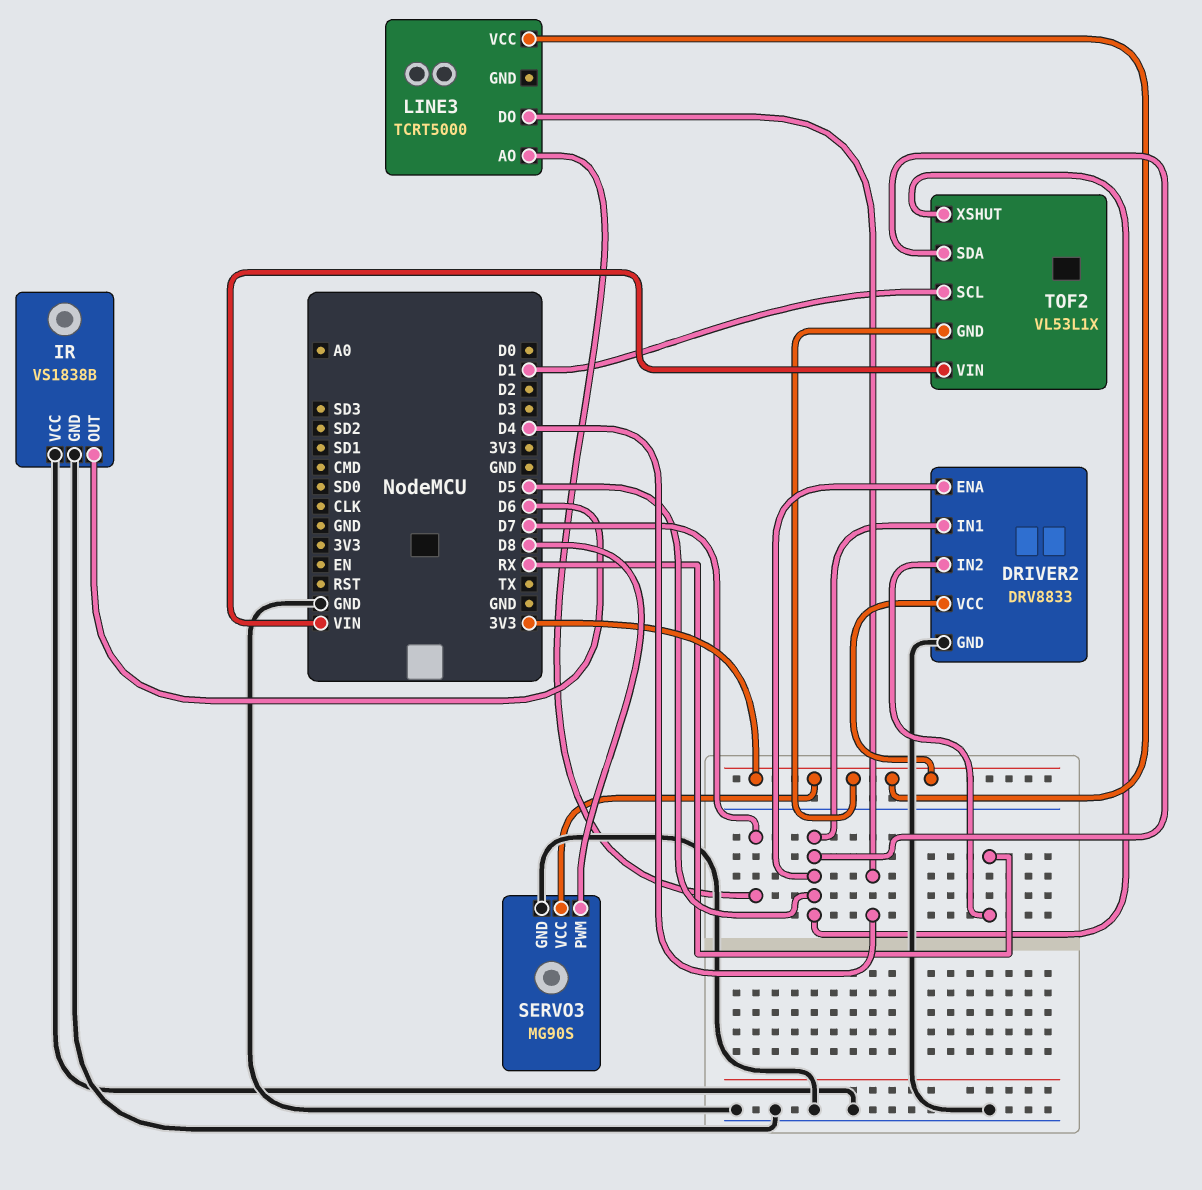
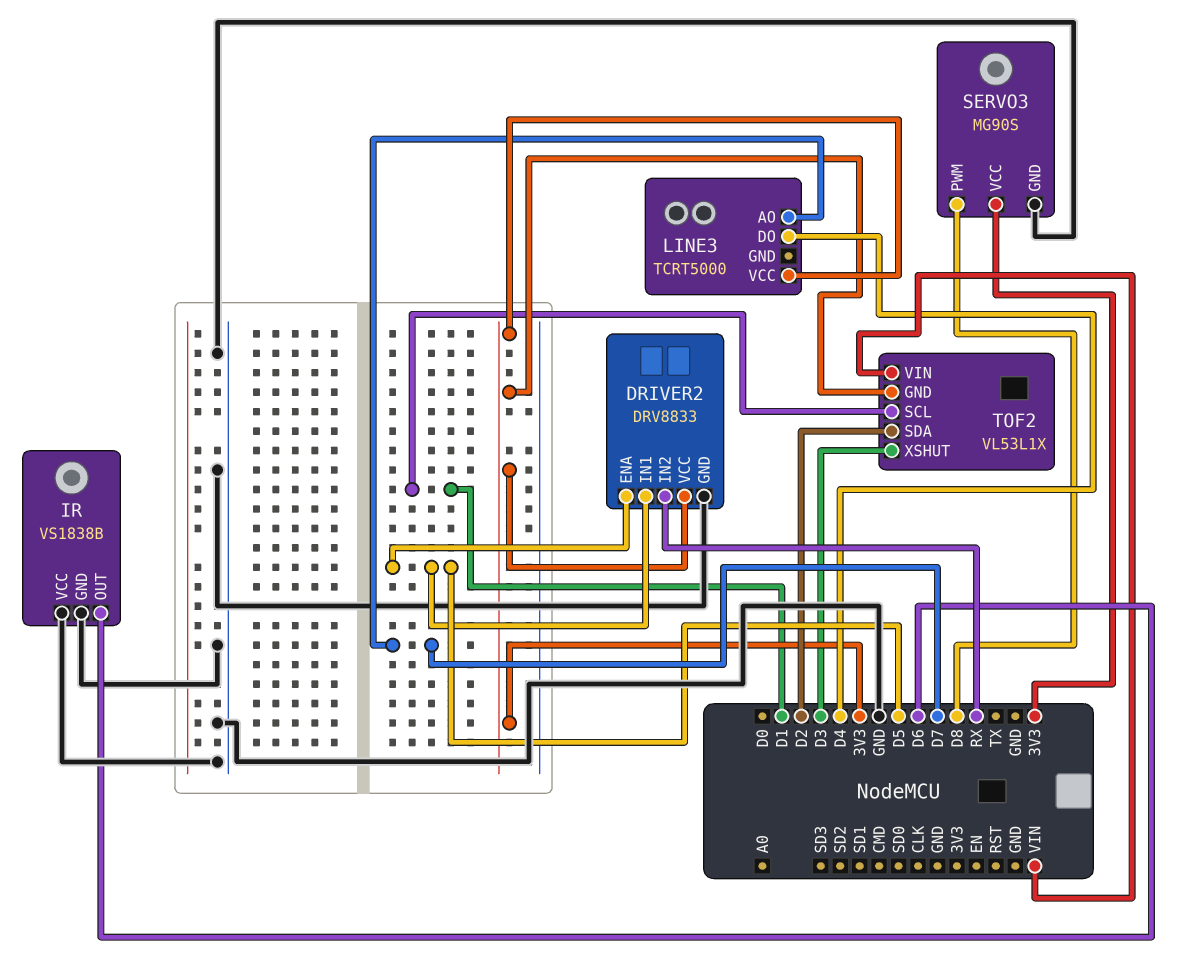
TOF2 pin SDA: D5 -> D2
TOF2 pin XSHUT: D5 -> D3

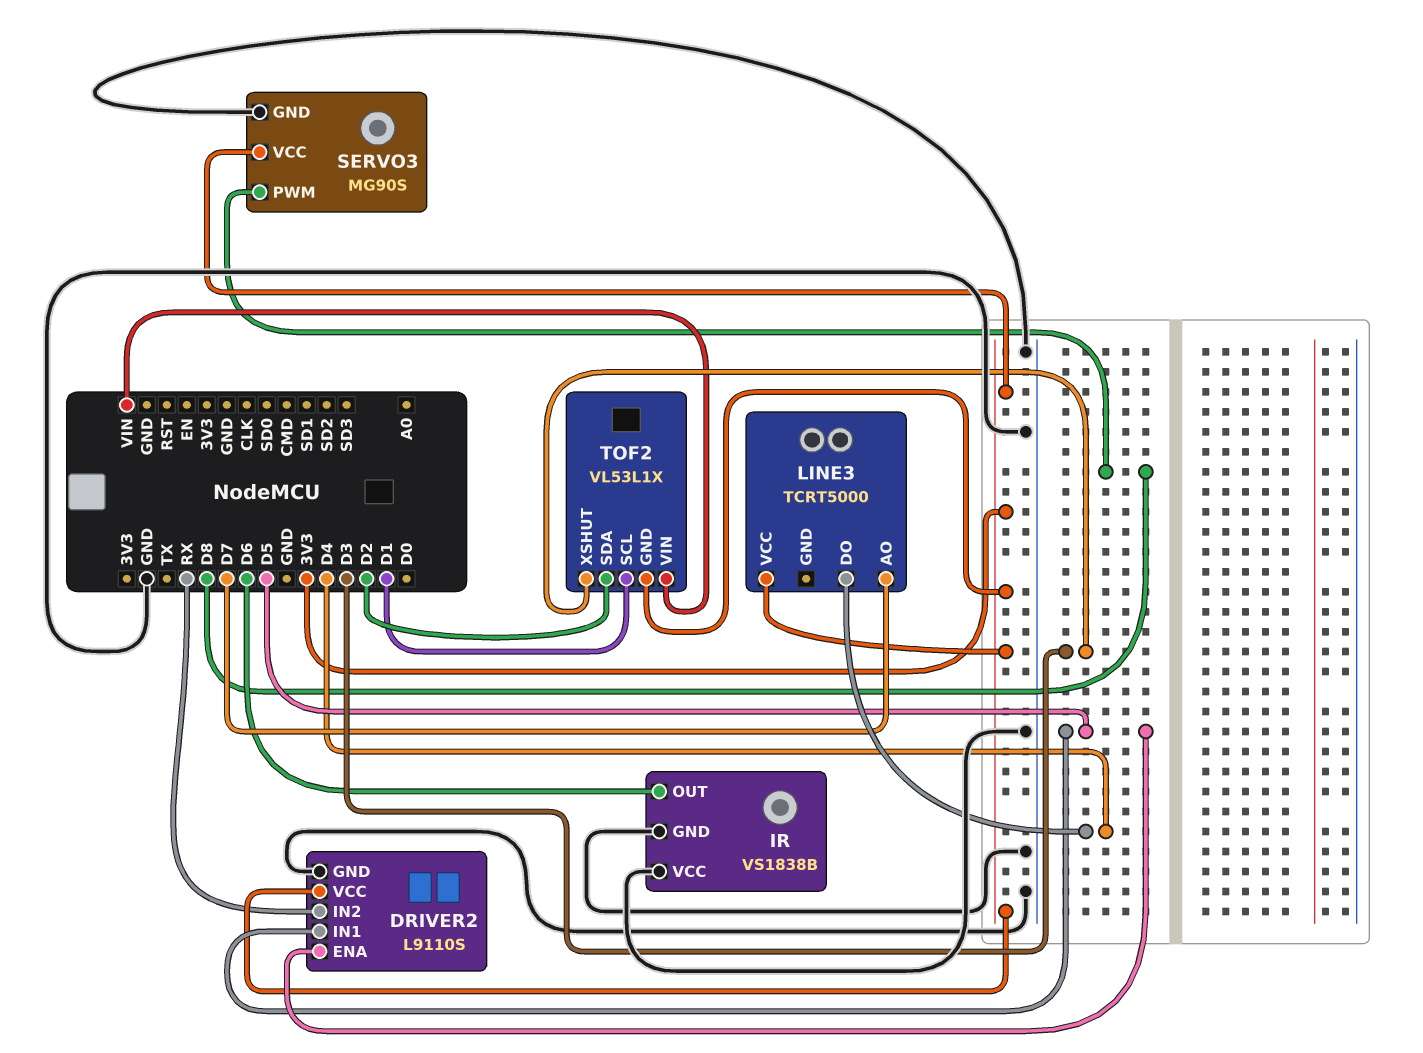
DRIVER2: DRV8833 -> L9110S

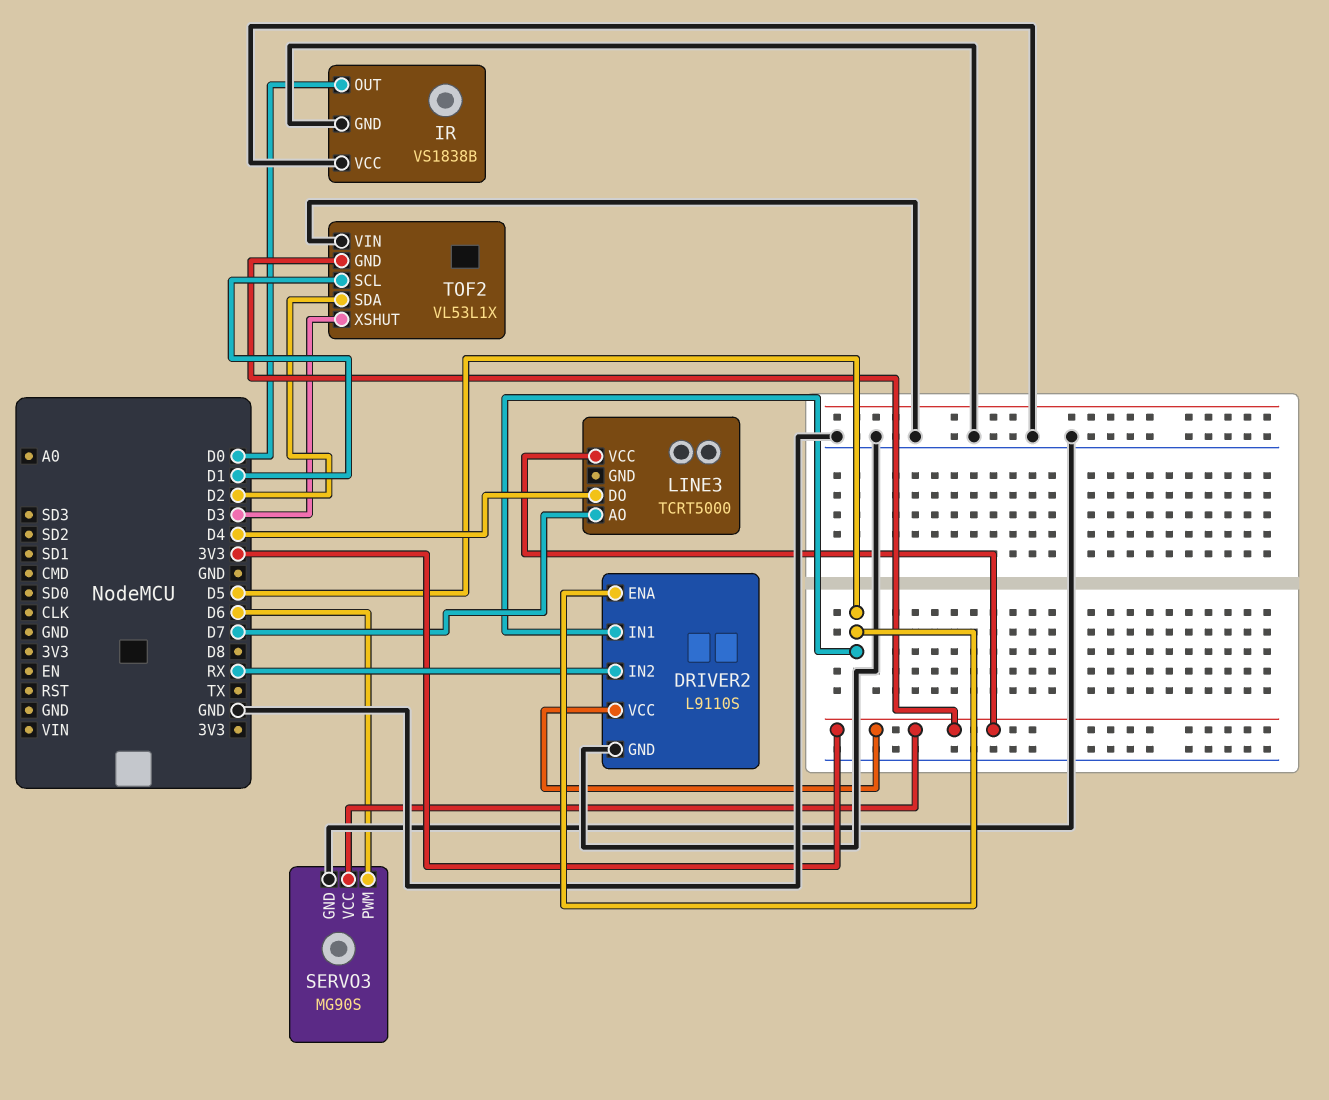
IR pin OUT: D6 -> D0
SERVO3 pin PWM: D8 -> D6
TOF2 pin VIN: VIN -> GND

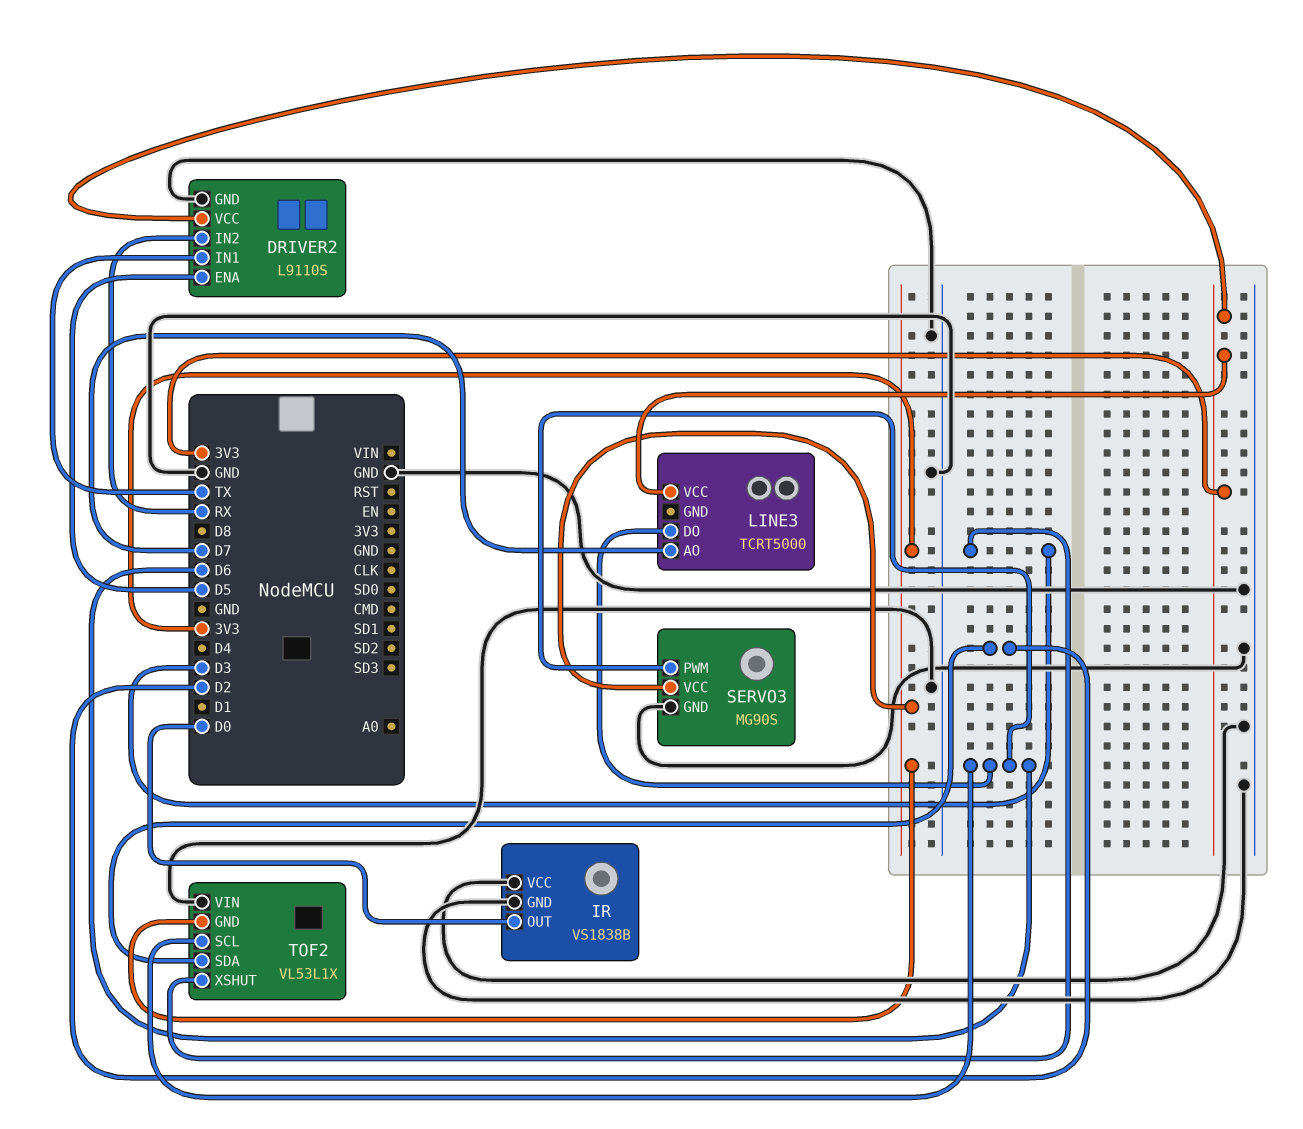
DRIVER2 pin IN1: D5 -> TX
LINE3 pin DO: D4 -> D6
TOF2 pin SCL: D1 -> D6

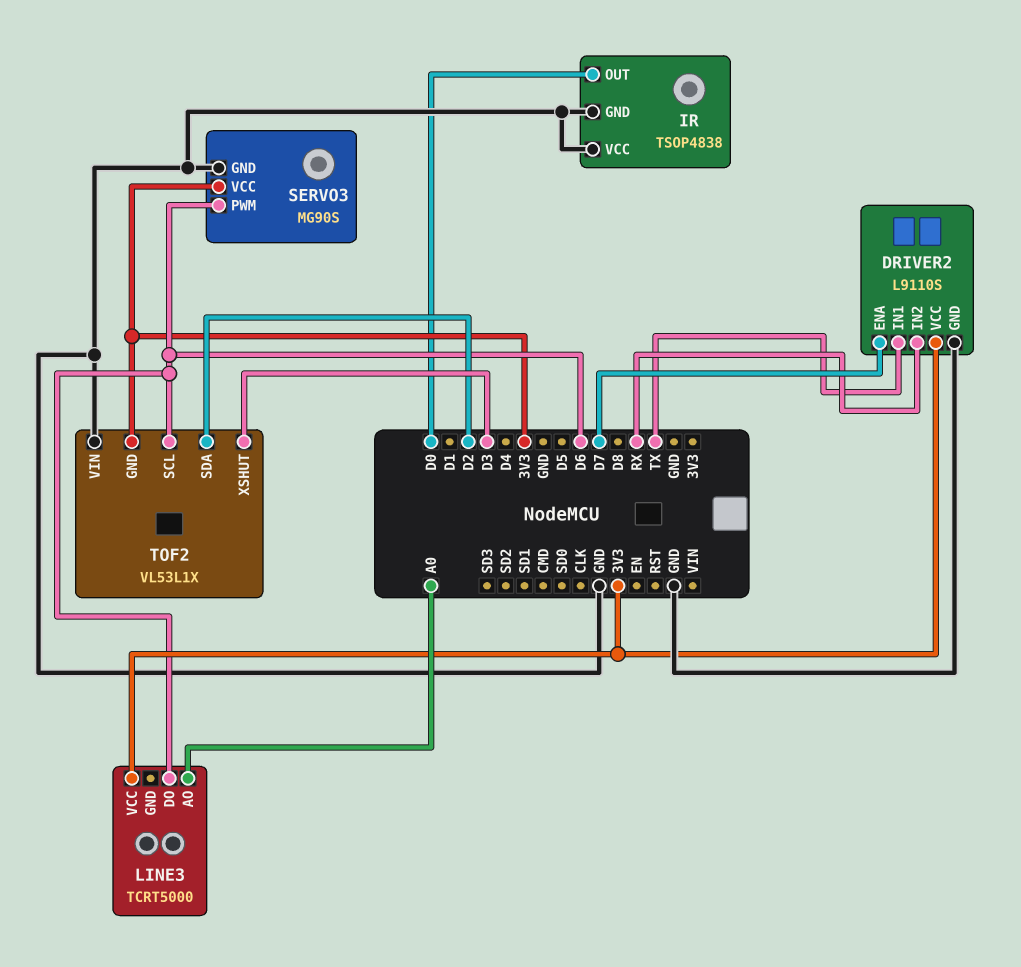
DRIVER2 pin ENA: D5 -> D7
IR: VS1838B -> TSOP4838
LINE3 pin AO: D7 -> A0

